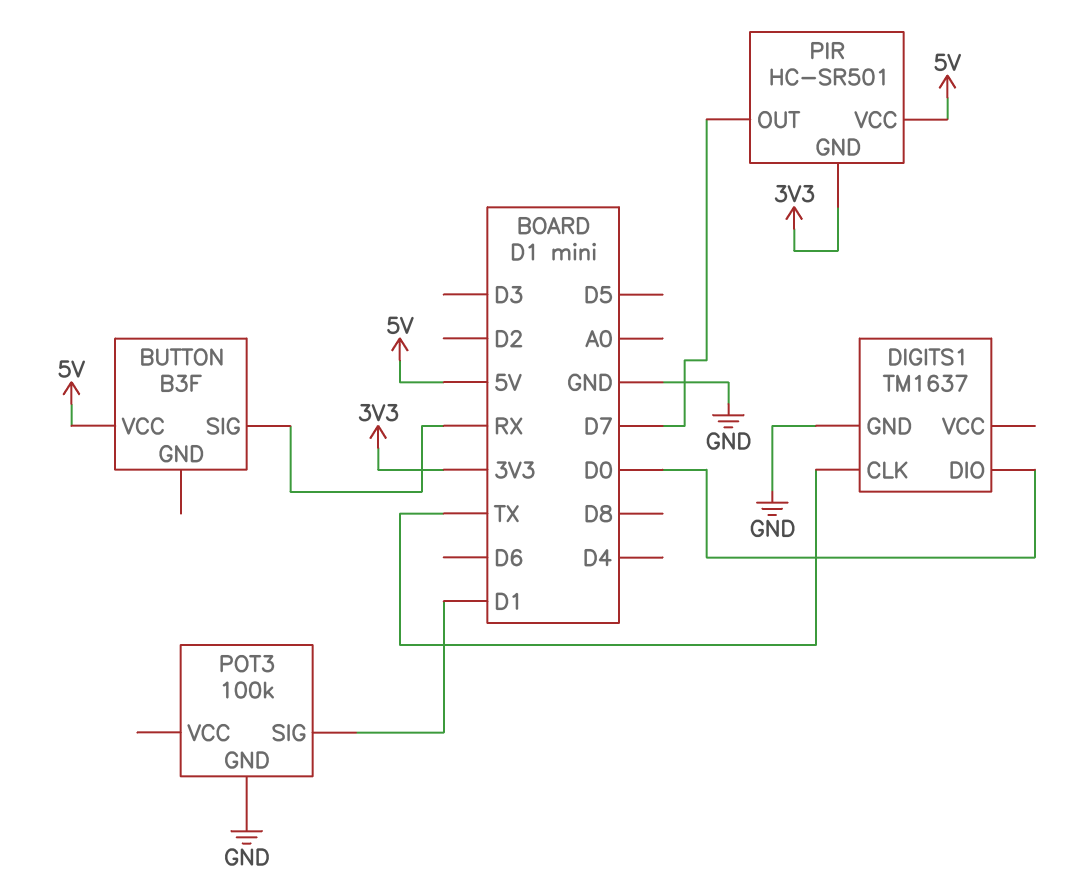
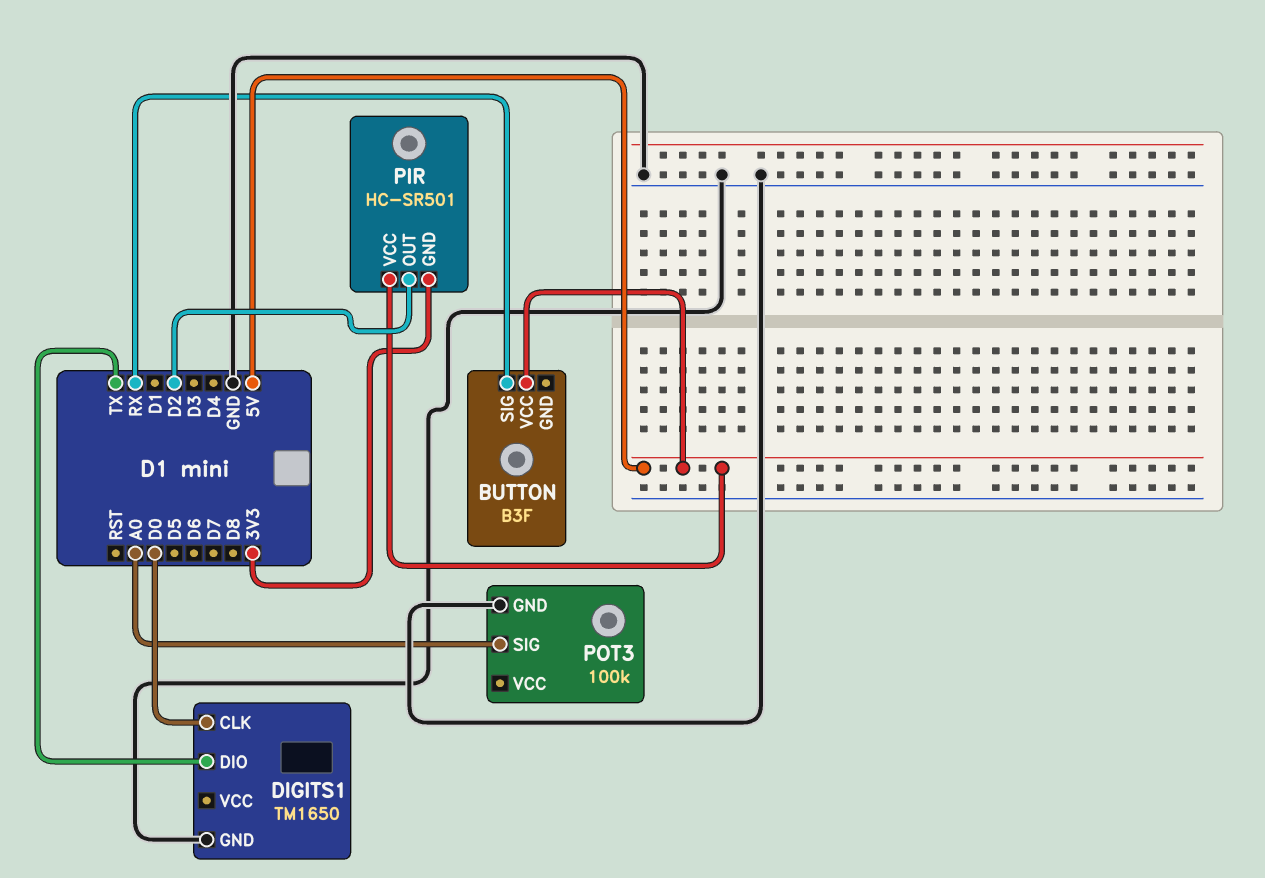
DIGITS1: TM1637 -> TM1650
DIGITS1 pin CLK: TX -> D0
DIGITS1 pin DIO: D0 -> TX
PIR pin OUT: D7 -> D2
POT3 pin SIG: D1 -> A0

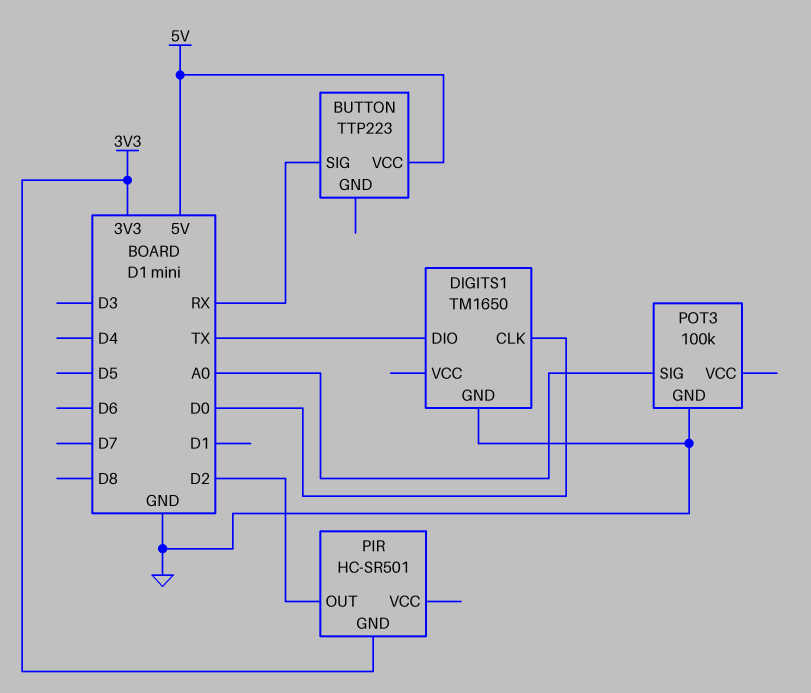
BUTTON: B3F -> TTP223
PIR pin VCC: 5V -> none

